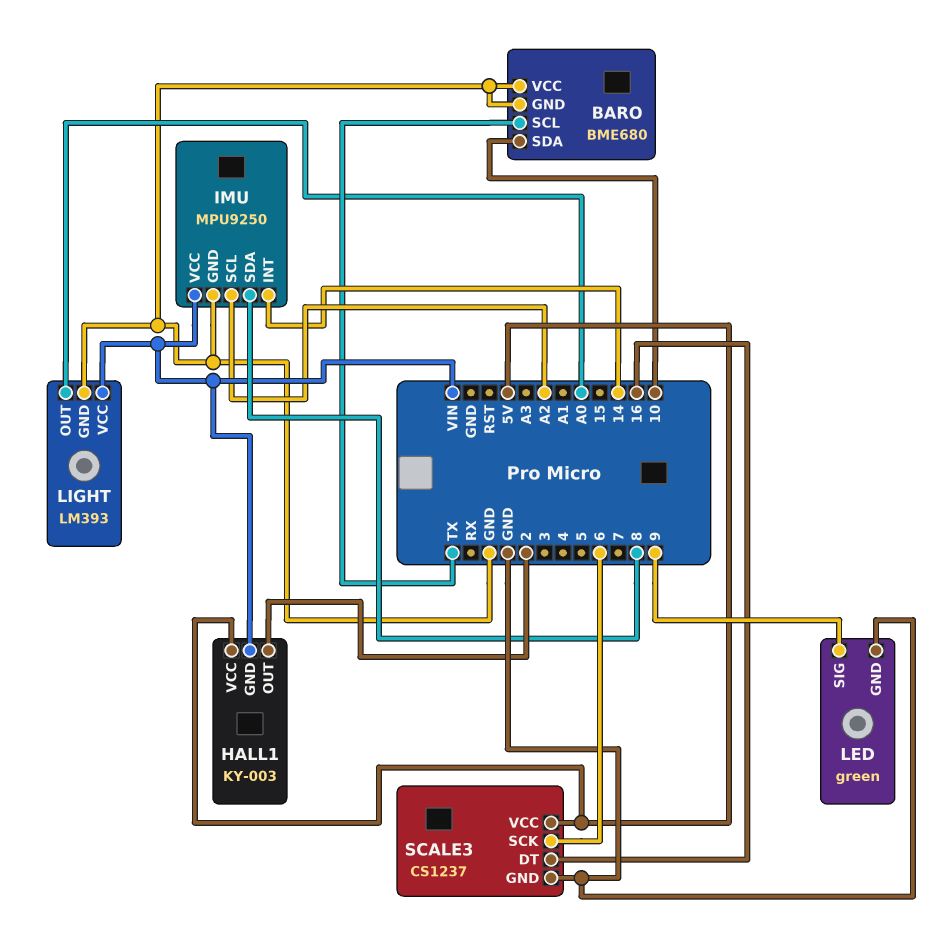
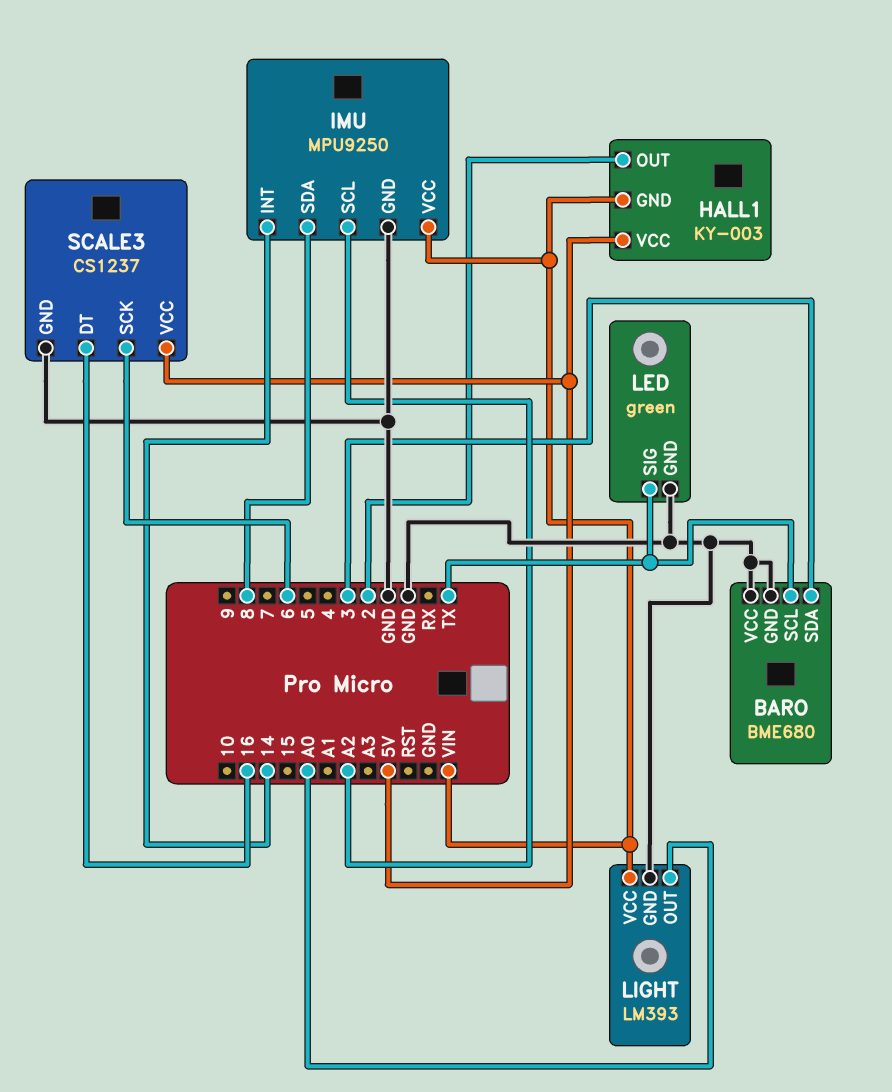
BARO pin SDA: 10 -> 3
LED pin SIG: 9 -> TX

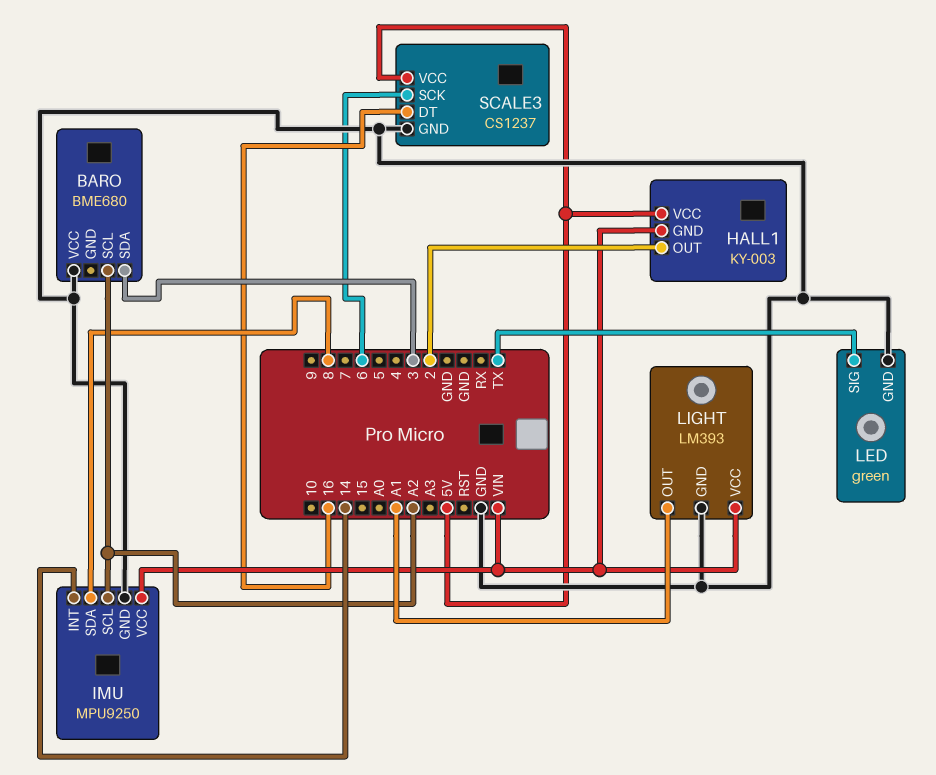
BARO pin GND: GND -> none
BARO pin SCL: TX -> A2
LIGHT pin OUT: A0 -> A1

